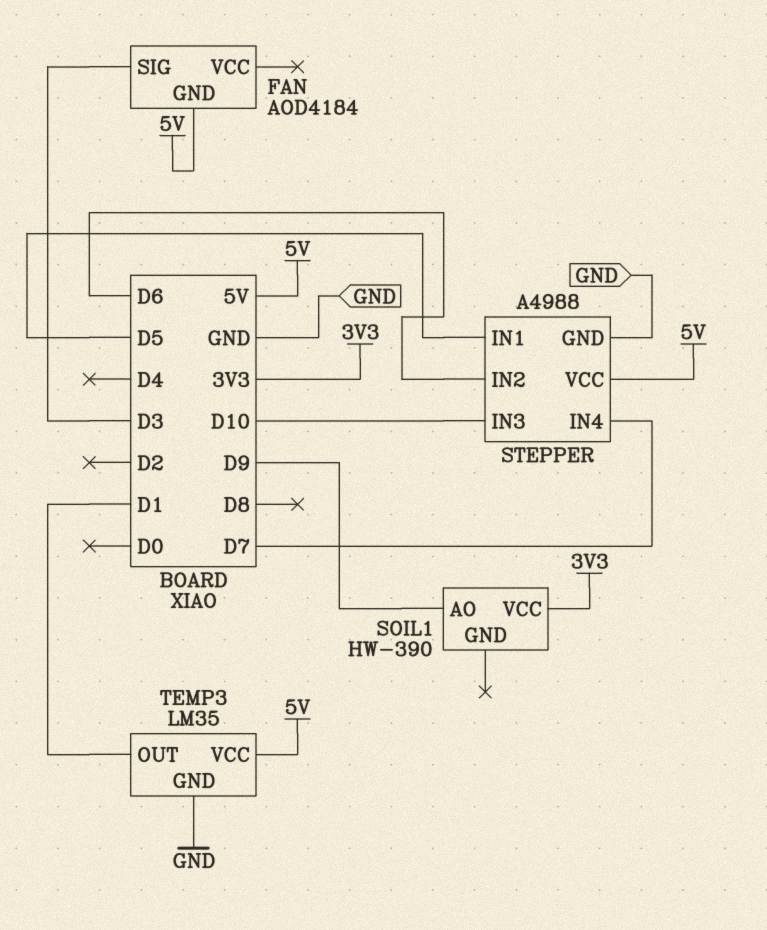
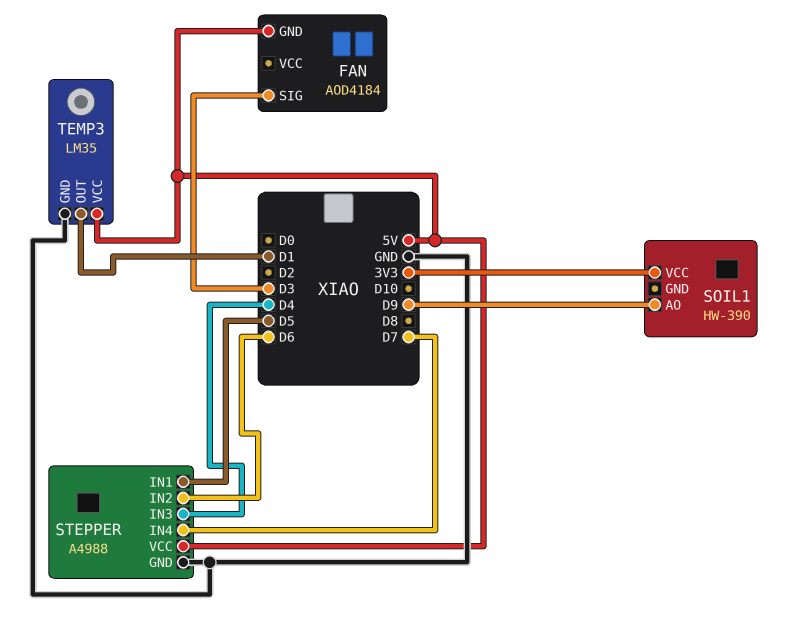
STEPPER pin IN3: D10 -> D4

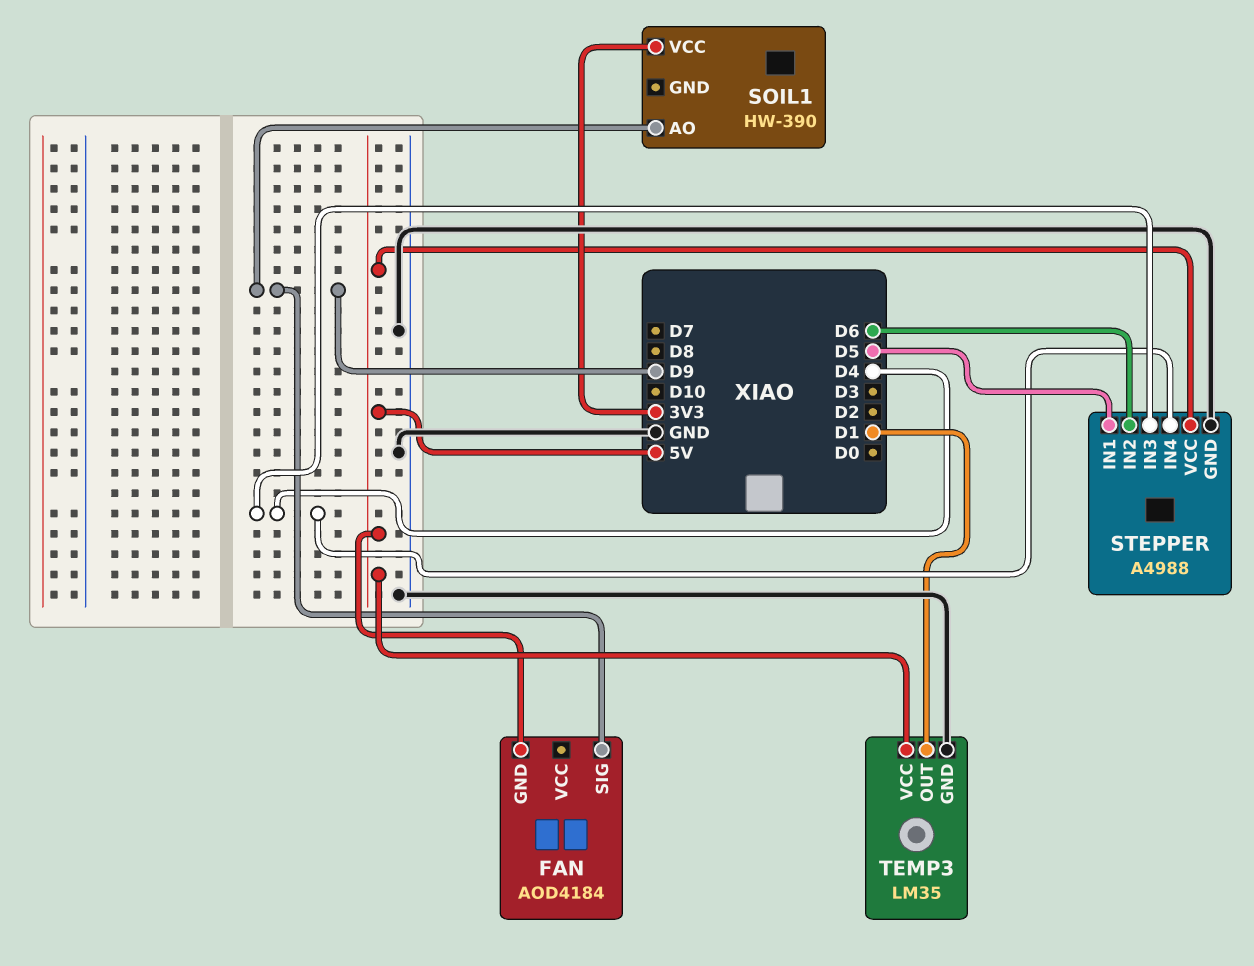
FAN pin SIG: D3 -> D9
STEPPER pin IN4: D7 -> D4

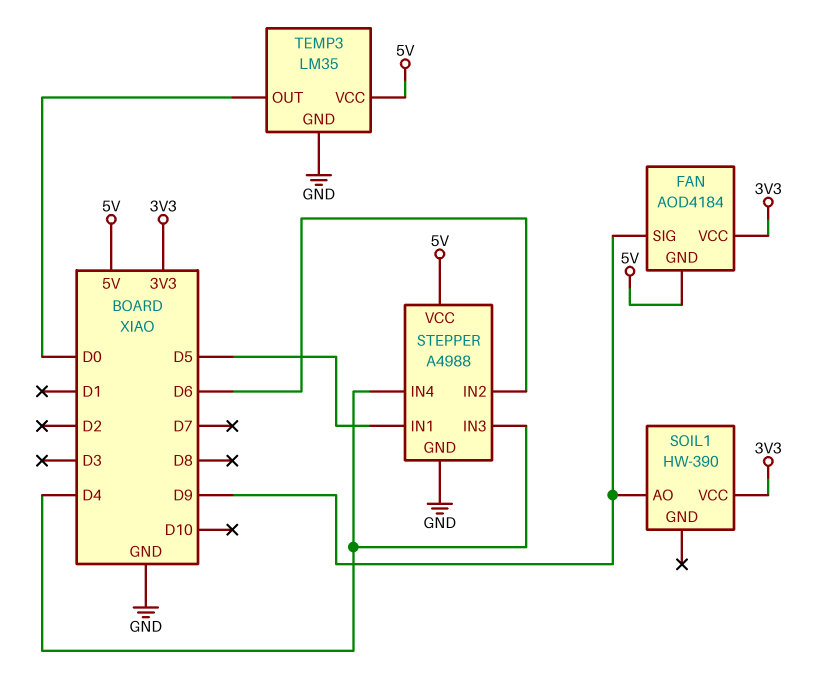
FAN pin VCC: none -> 3V3
TEMP3 pin OUT: D1 -> D0

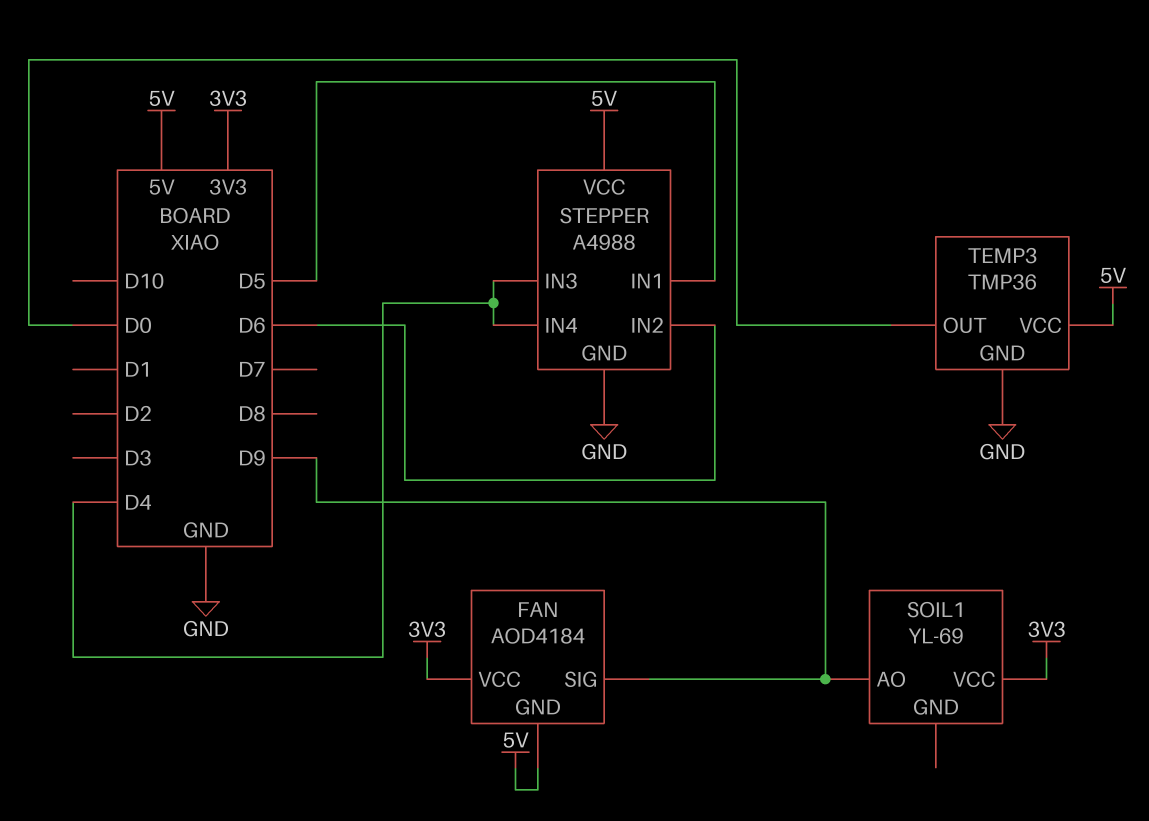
SOIL1: HW-390 -> YL-69
TEMP3: LM35 -> TMP36

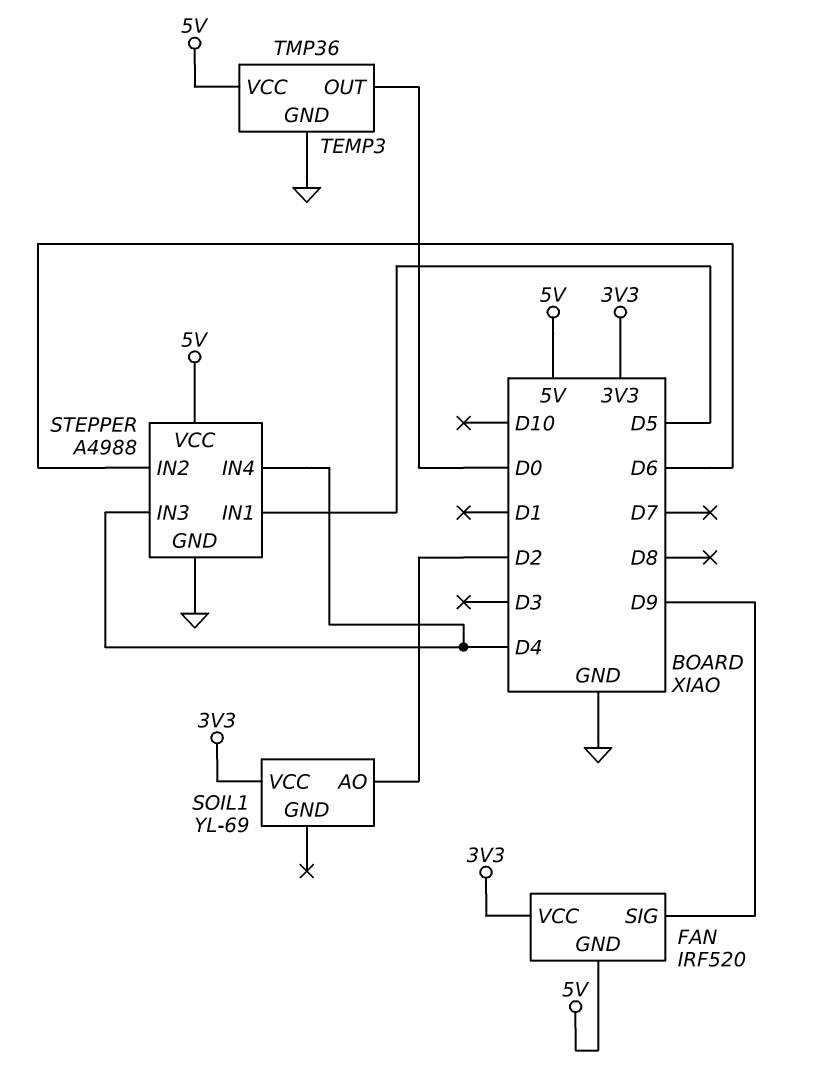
FAN: AOD4184 -> IRF520
SOIL1 pin AO: D9 -> D2

